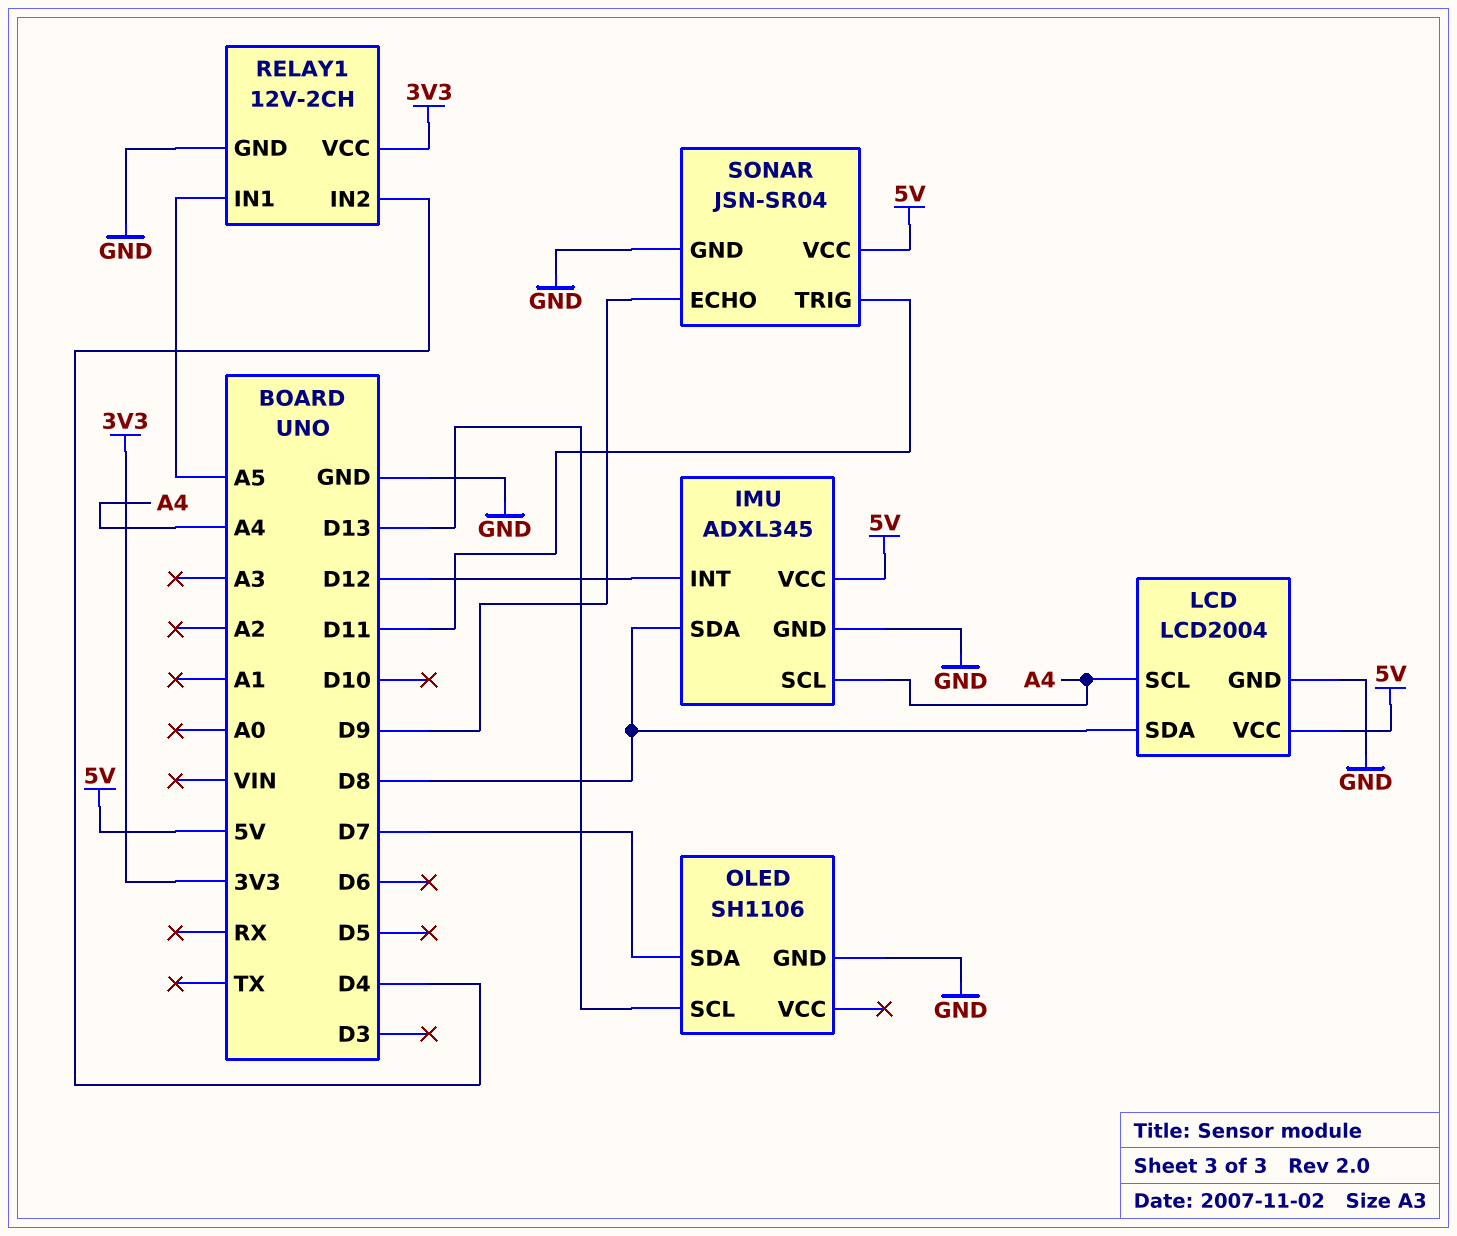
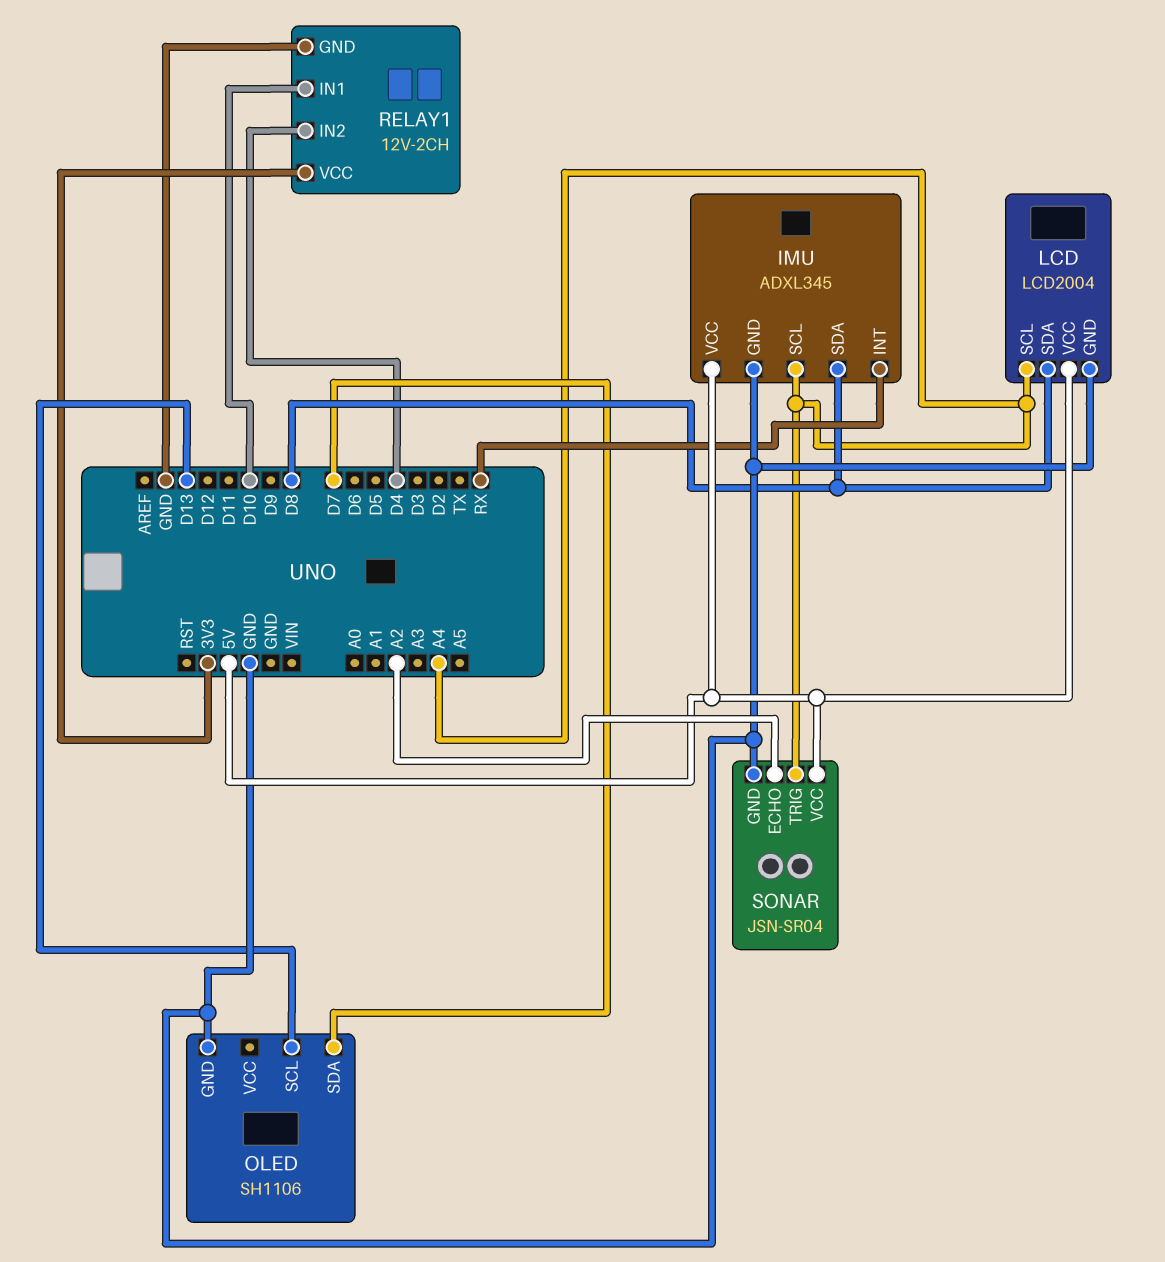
IMU pin INT: D12 -> RX
RELAY1 pin IN1: A5 -> D10
SONAR pin ECHO: D9 -> A2
SONAR pin TRIG: D11 -> A4

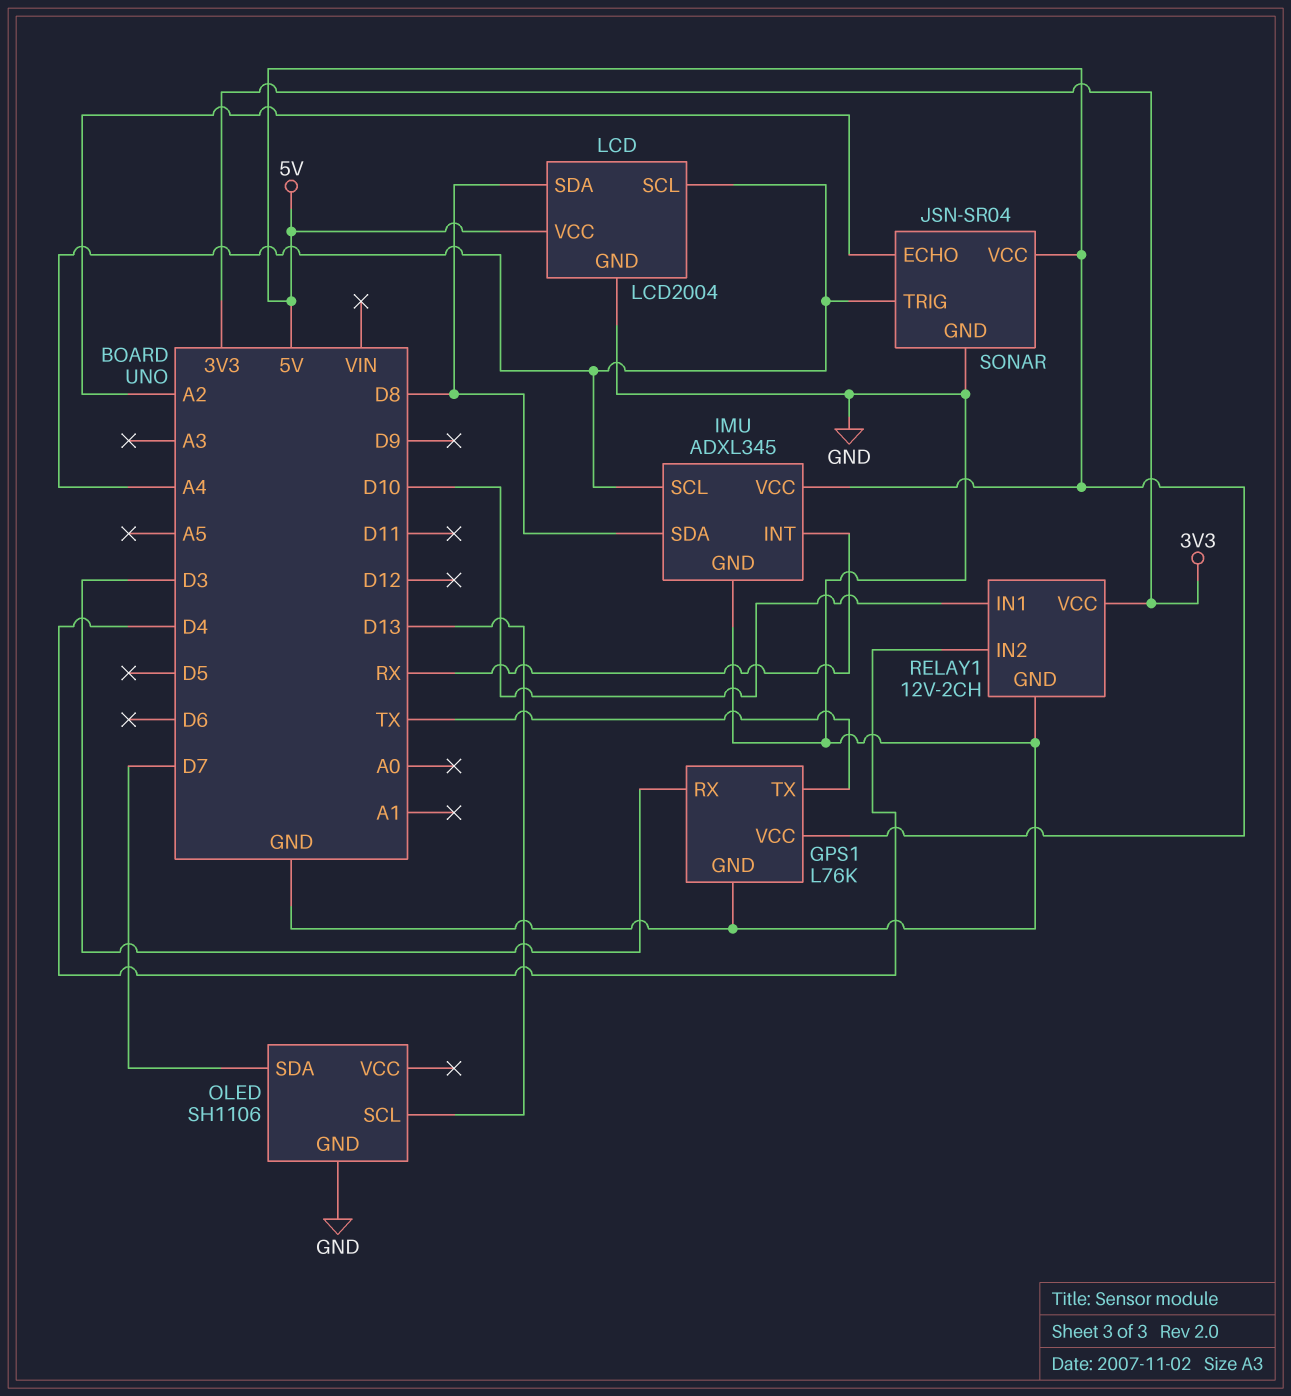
GPS1: none -> L76K
GPS1 pin GND: none -> GND
GPS1 pin RX: none -> D3
GPS1 pin TX: none -> TX
GPS1 pin VCC: none -> 5V

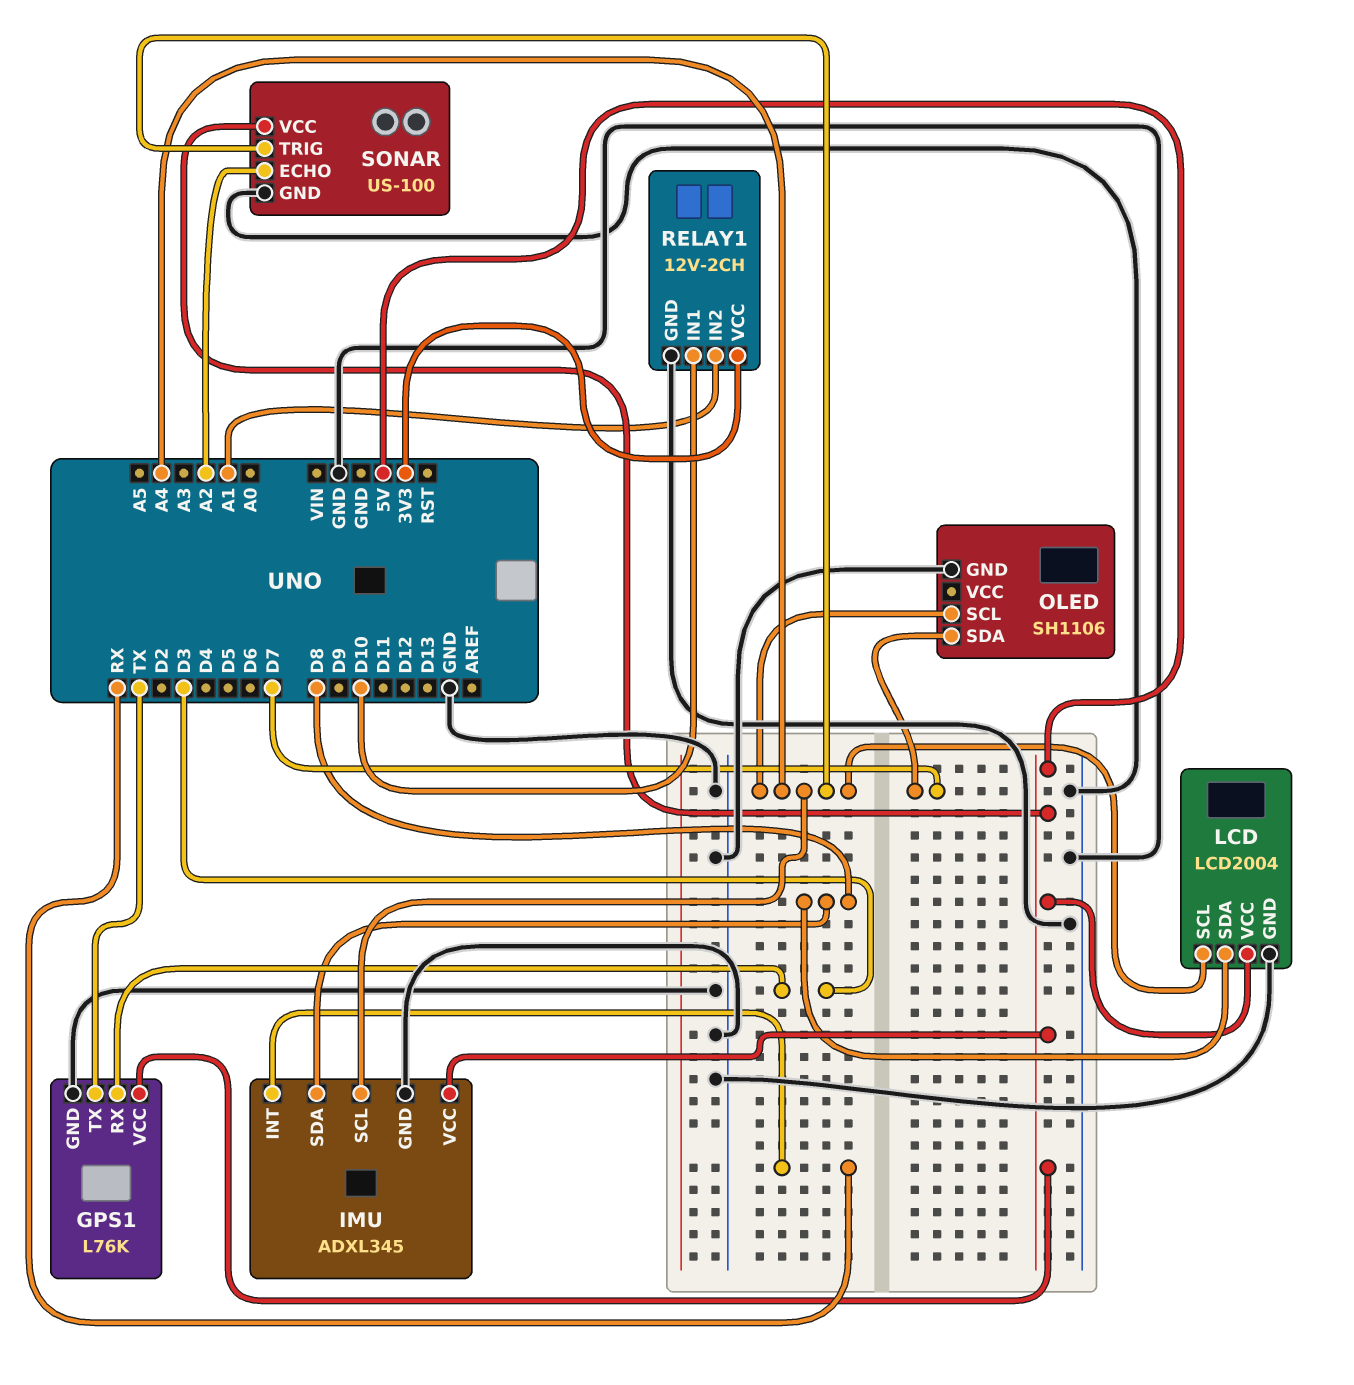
OLED pin SCL: D13 -> A4
RELAY1 pin IN2: D4 -> A1
SONAR: JSN-SR04 -> US-100

